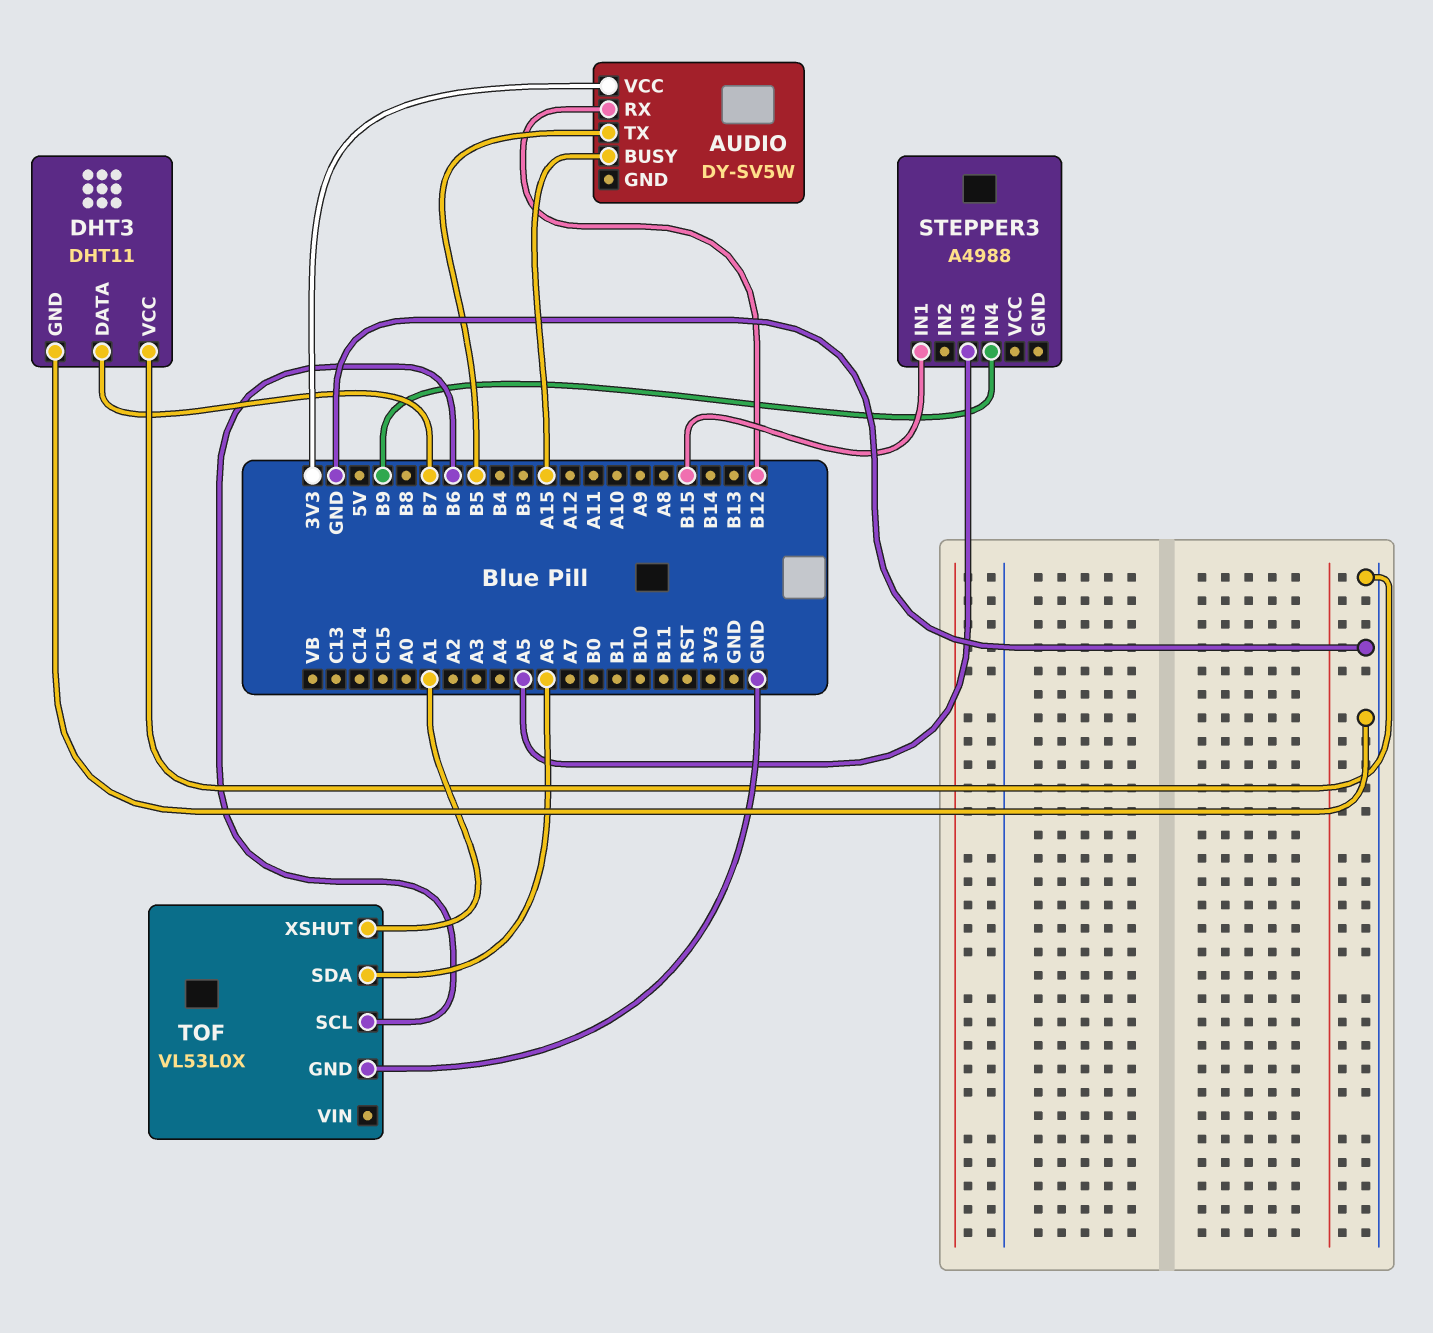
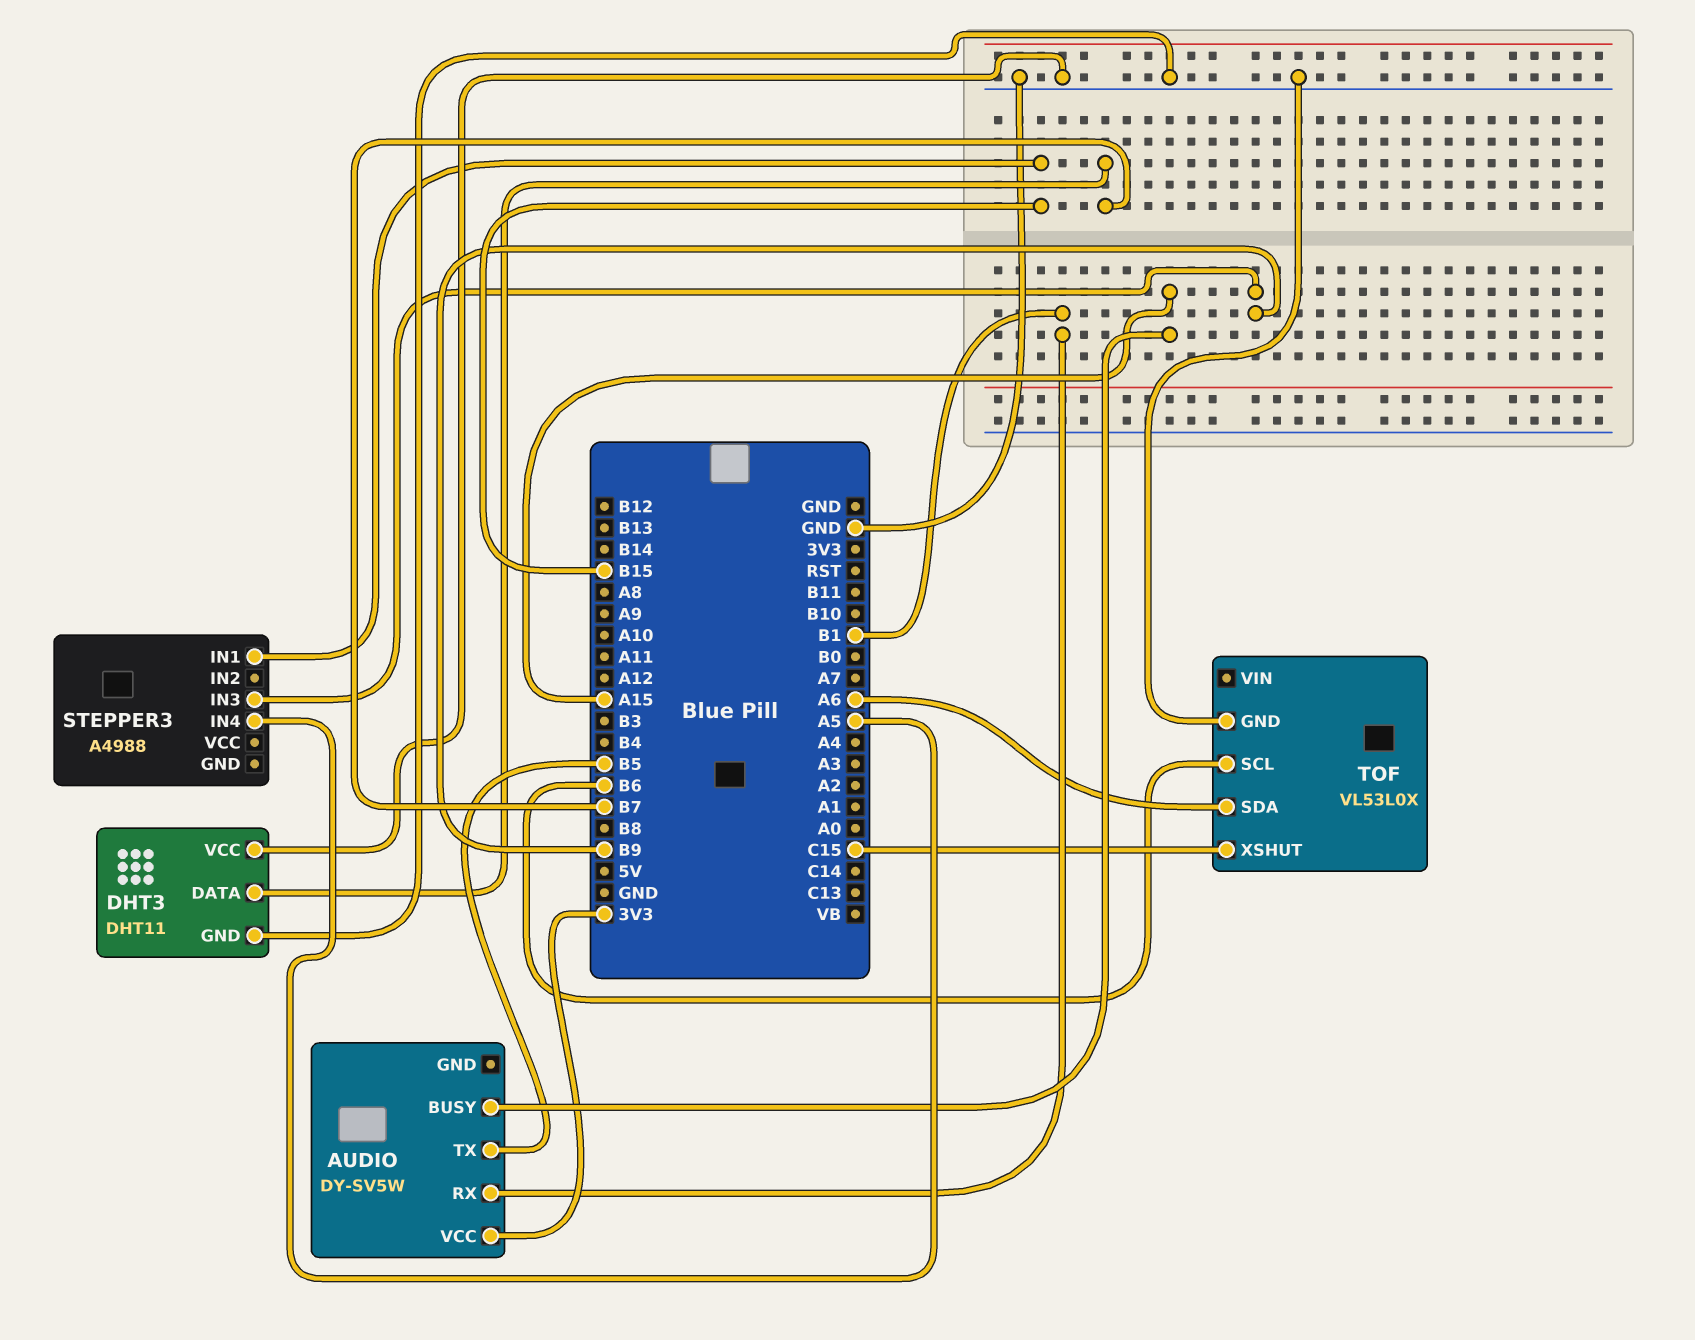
AUDIO pin RX: B12 -> B1
STEPPER3 pin IN3: A5 -> B9
STEPPER3 pin IN4: B9 -> A5
TOF pin XSHUT: A1 -> C15

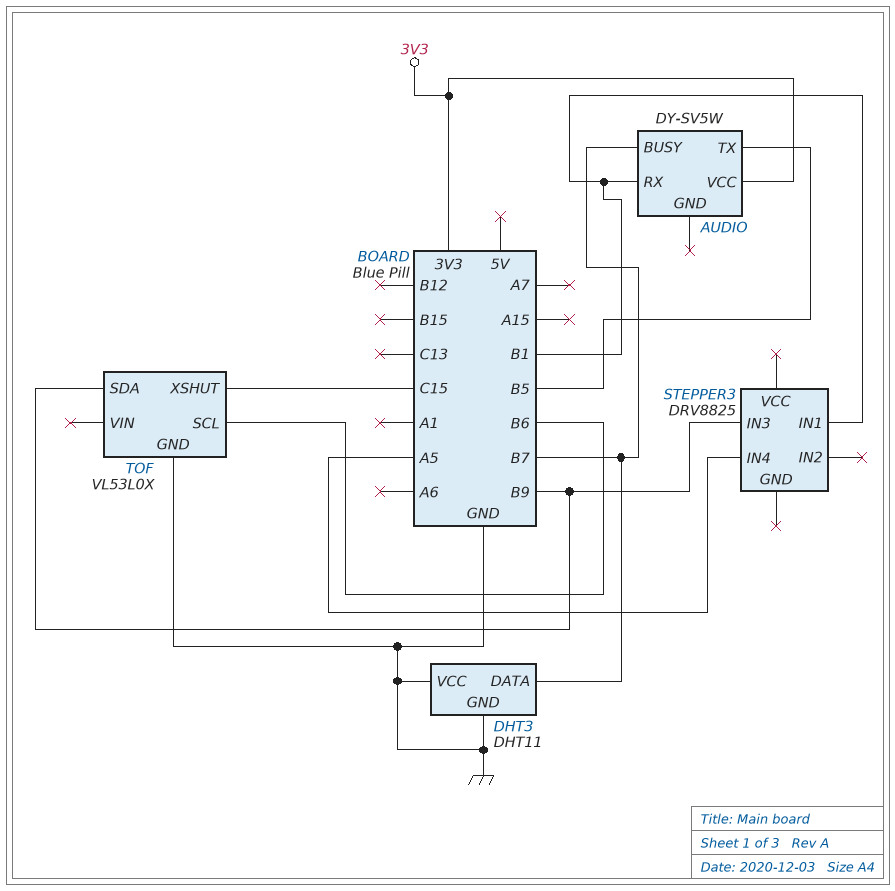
AUDIO pin BUSY: A15 -> B7
STEPPER3: A4988 -> DRV8825
STEPPER3 pin IN1: B15 -> B1
TOF pin SDA: A6 -> B9

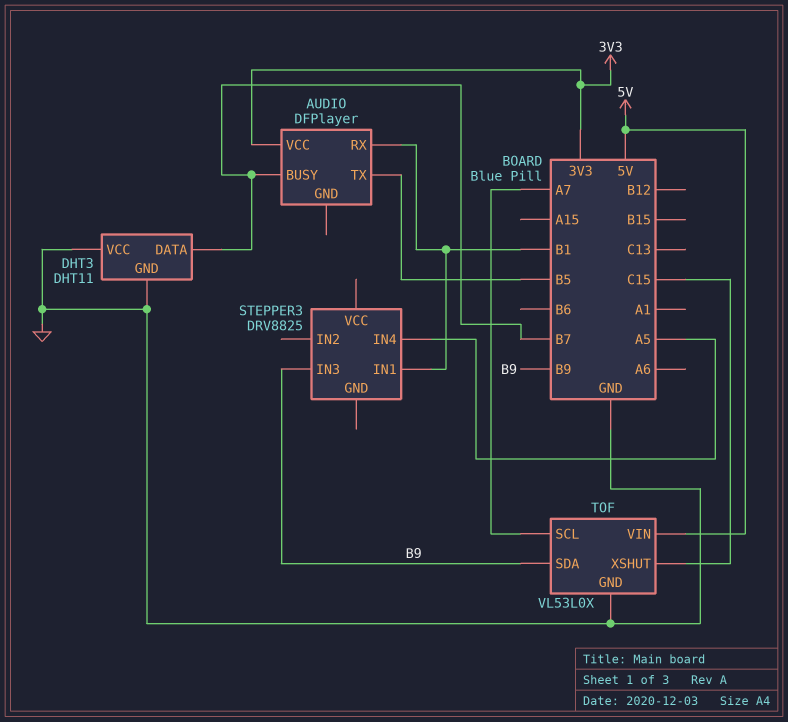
AUDIO: DY-SV5W -> DFPlayer
TOF pin SCL: B6 -> A7
TOF pin VIN: none -> 5V

